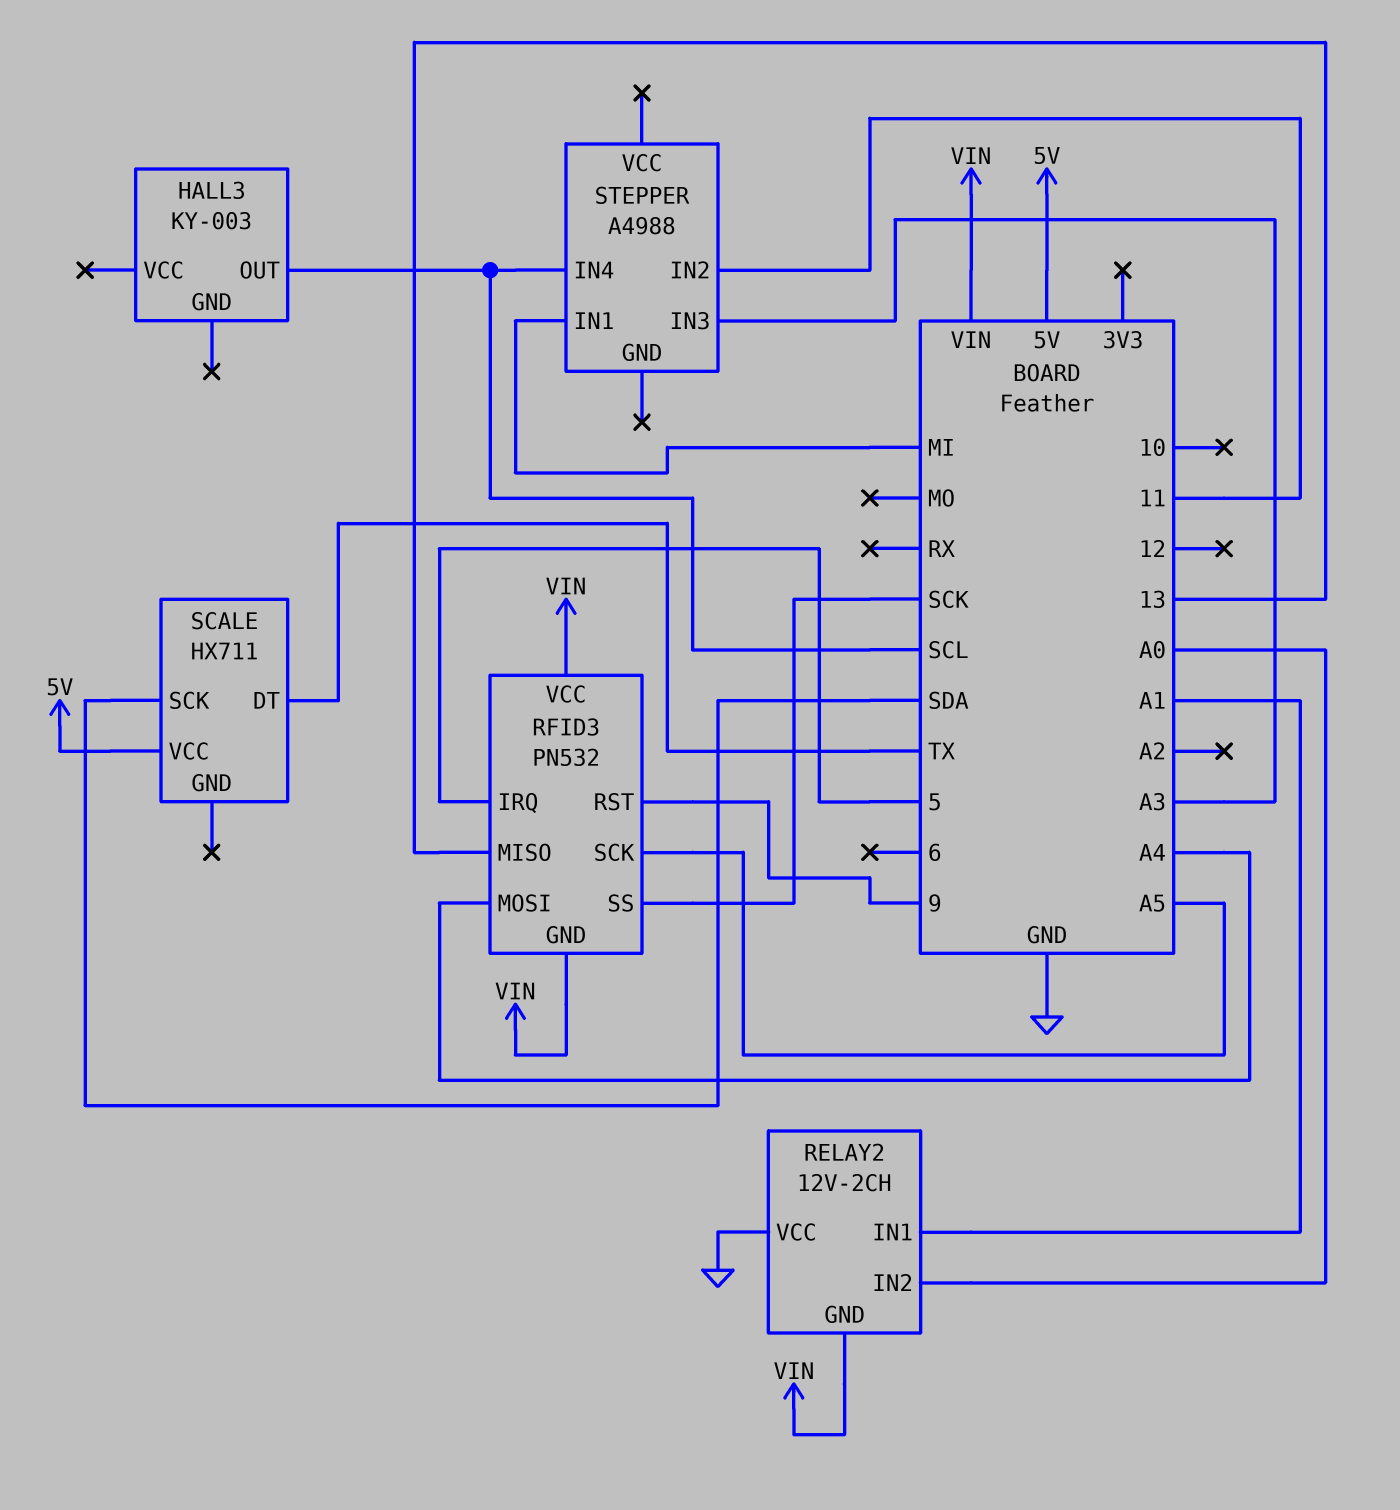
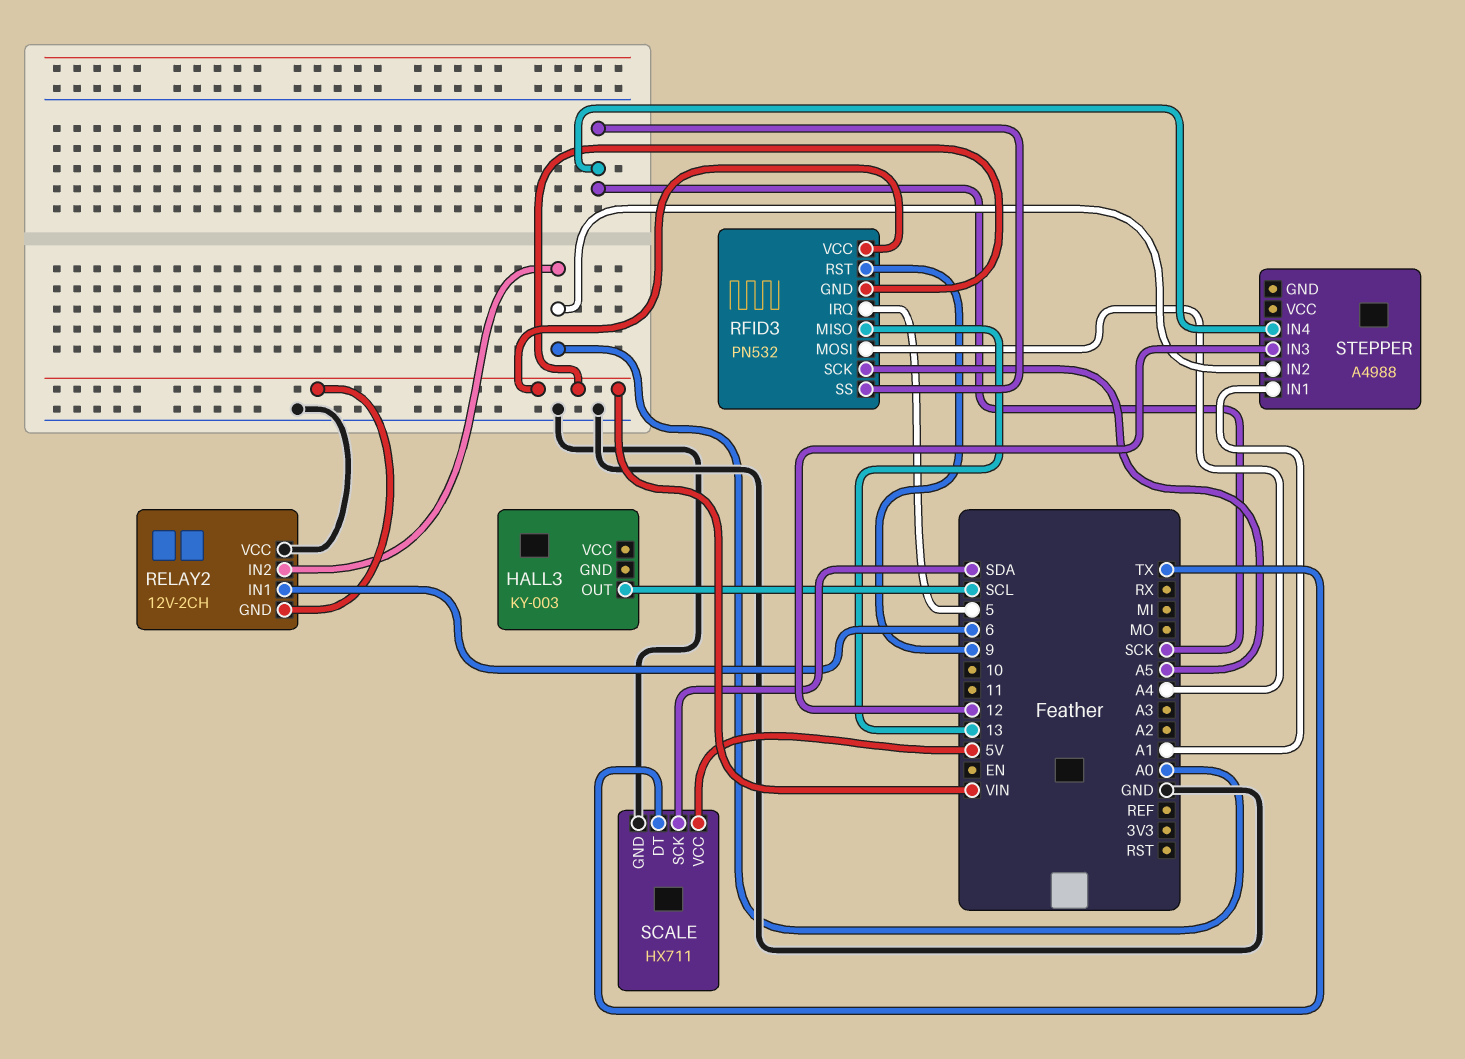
RELAY2 pin IN1: A1 -> 6
SCALE pin GND: none -> GND
STEPPER pin IN1: MI -> A1
STEPPER pin IN2: 11 -> A0
STEPPER pin IN3: A3 -> 12
STEPPER pin IN4: SCL -> SCK

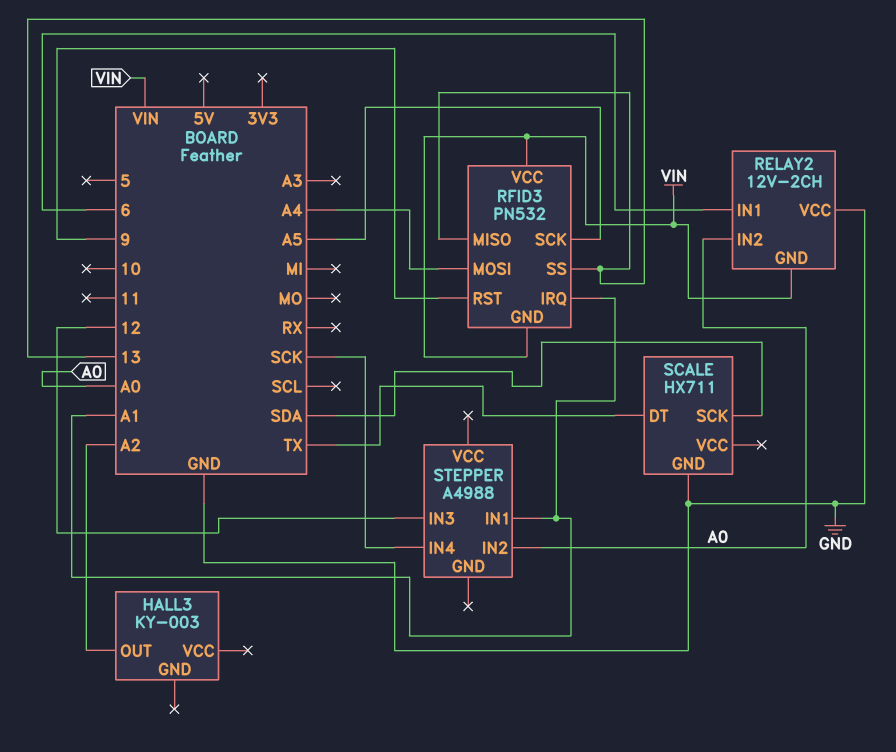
HALL3 pin OUT: SCL -> A2
RFID3 pin IRQ: 5 -> A1
RFID3 pin SS: SCK -> 13
SCALE pin VCC: 5V -> none

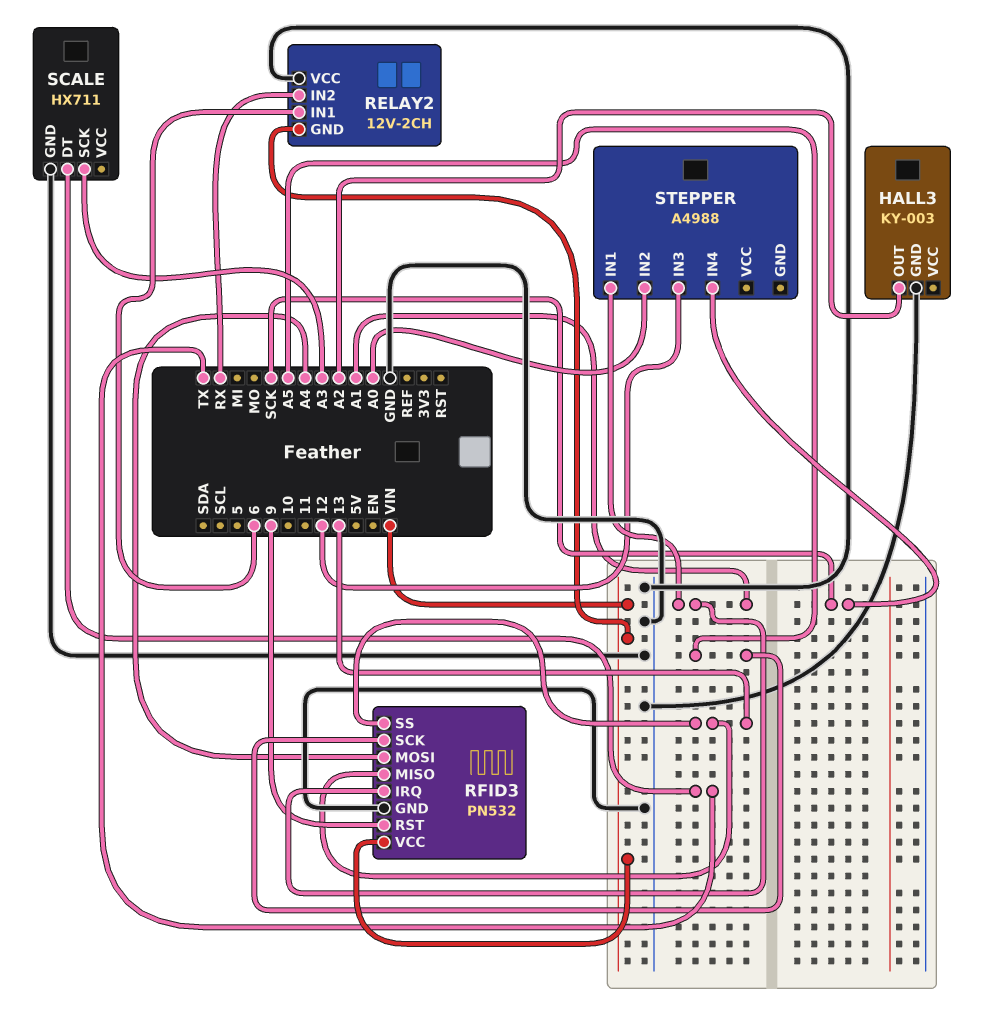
HALL3 pin GND: none -> GND
RELAY2 pin IN2: A0 -> RX
RFID3 pin GND: VIN -> GND
SCALE pin SCK: SDA -> A3

